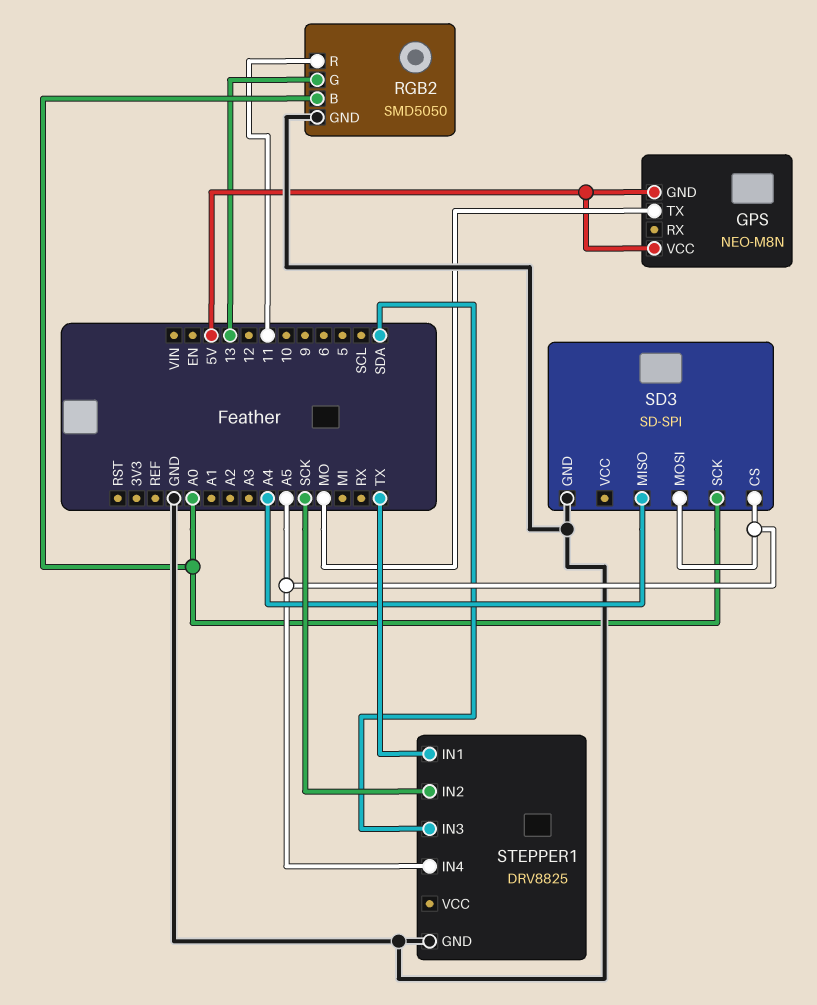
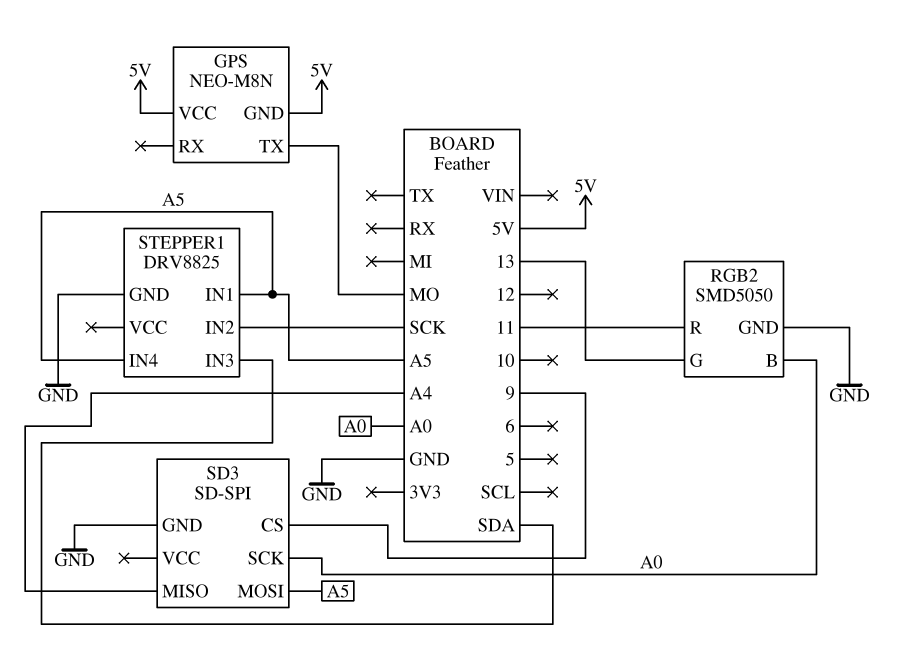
SD3 pin CS: A5 -> 9
STEPPER1 pin IN1: TX -> A5

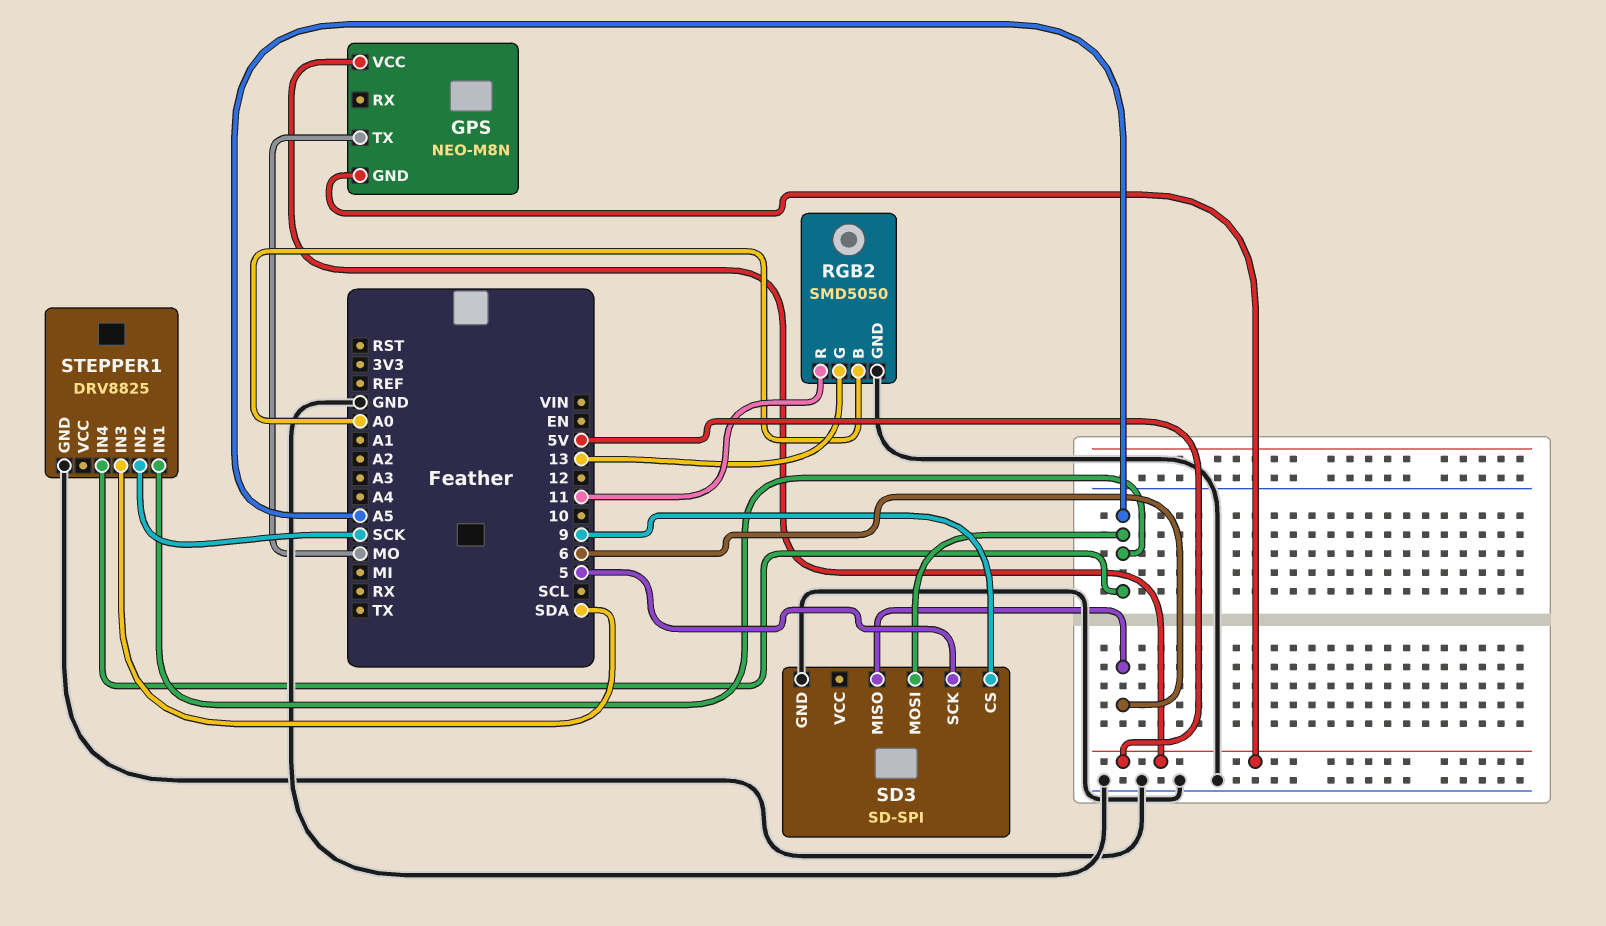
SD3 pin MISO: A4 -> 6
SD3 pin SCK: A0 -> 5

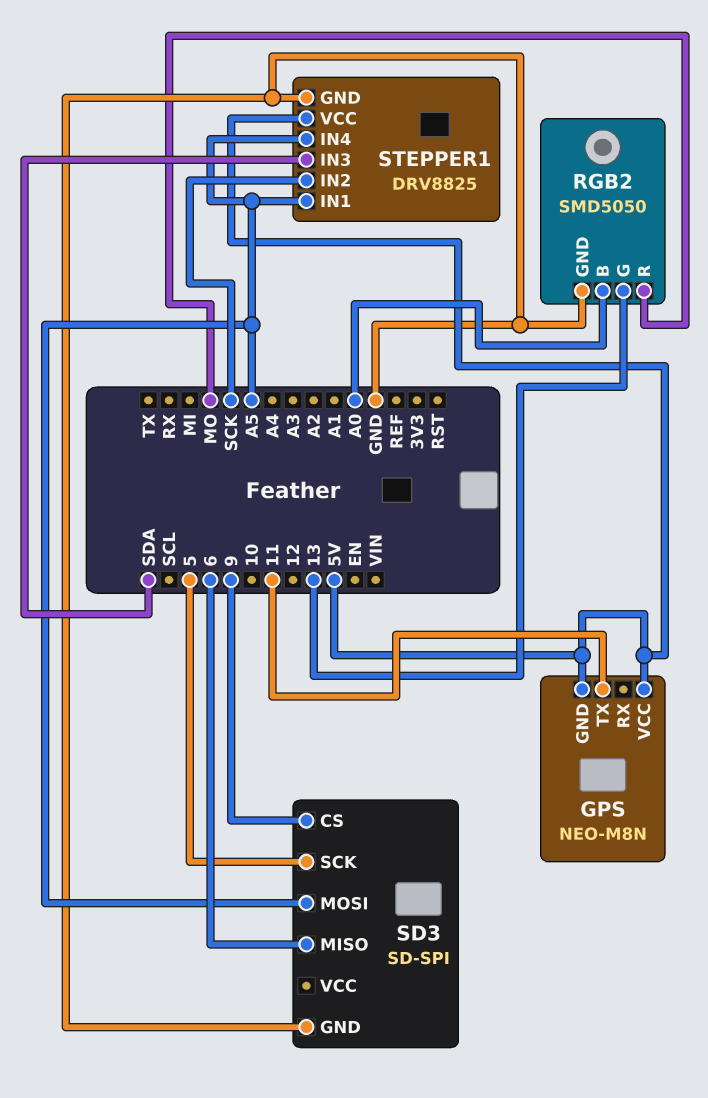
GPS pin TX: MO -> 11
RGB2 pin R: 11 -> MO
STEPPER1 pin VCC: none -> 5V

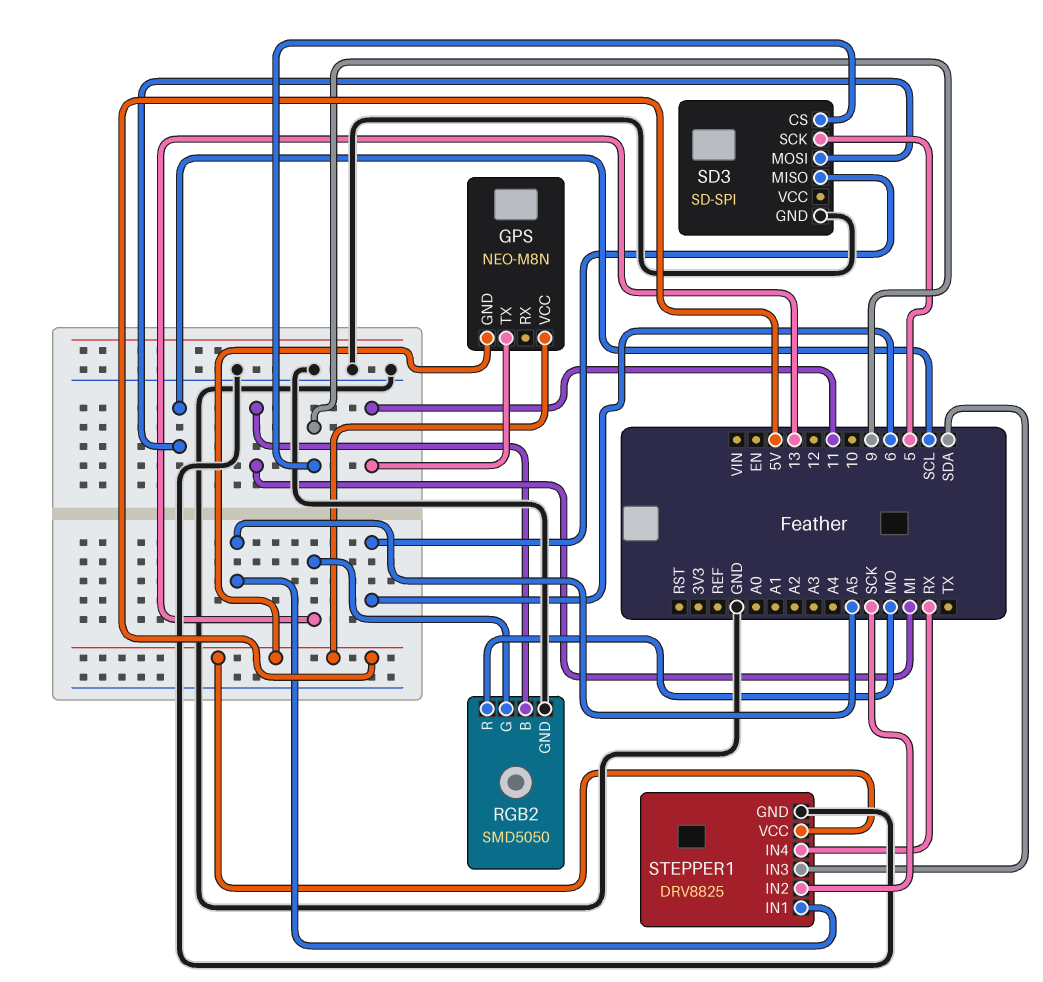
RGB2 pin B: A0 -> MI
SD3 pin MOSI: A5 -> SCL
STEPPER1 pin IN4: A5 -> RX

